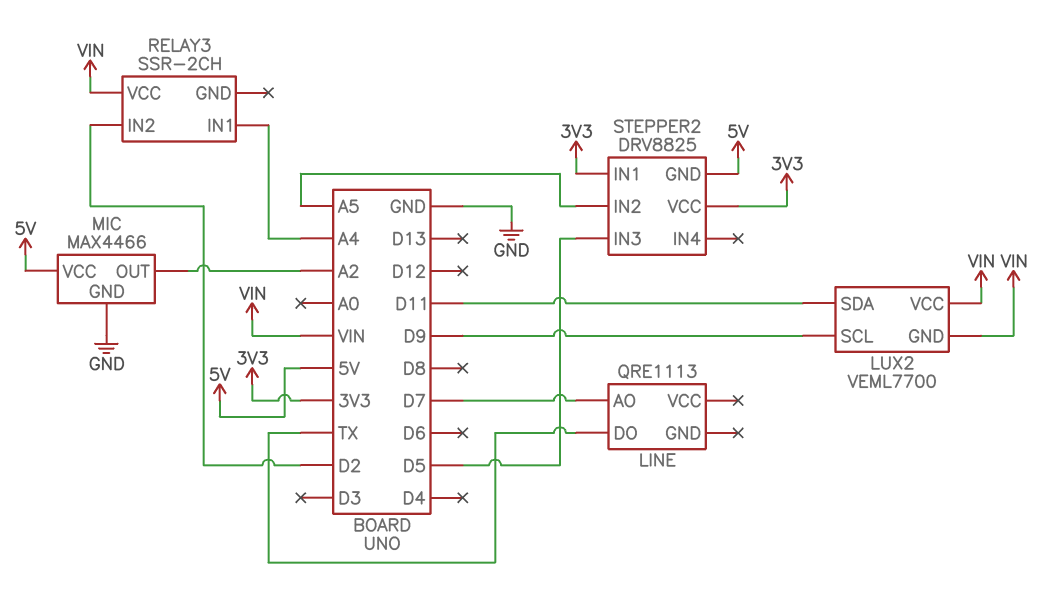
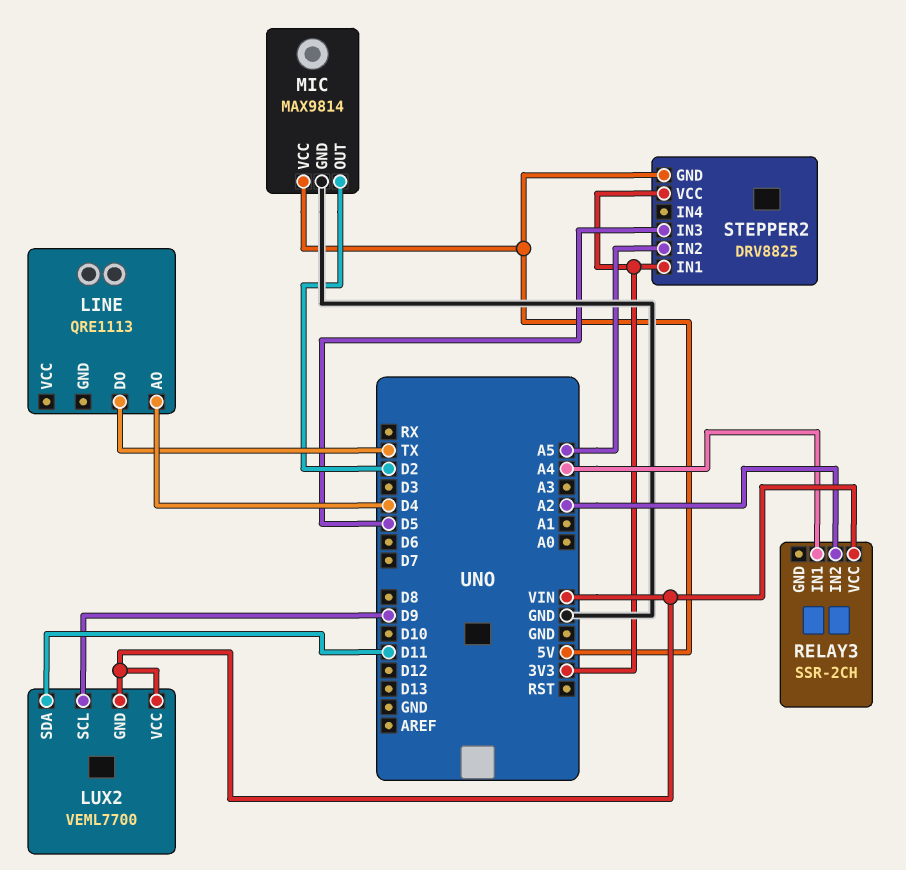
LINE pin AO: D7 -> D4
MIC: MAX4466 -> MAX9814
MIC pin OUT: A2 -> D2
RELAY3 pin IN2: D2 -> A2

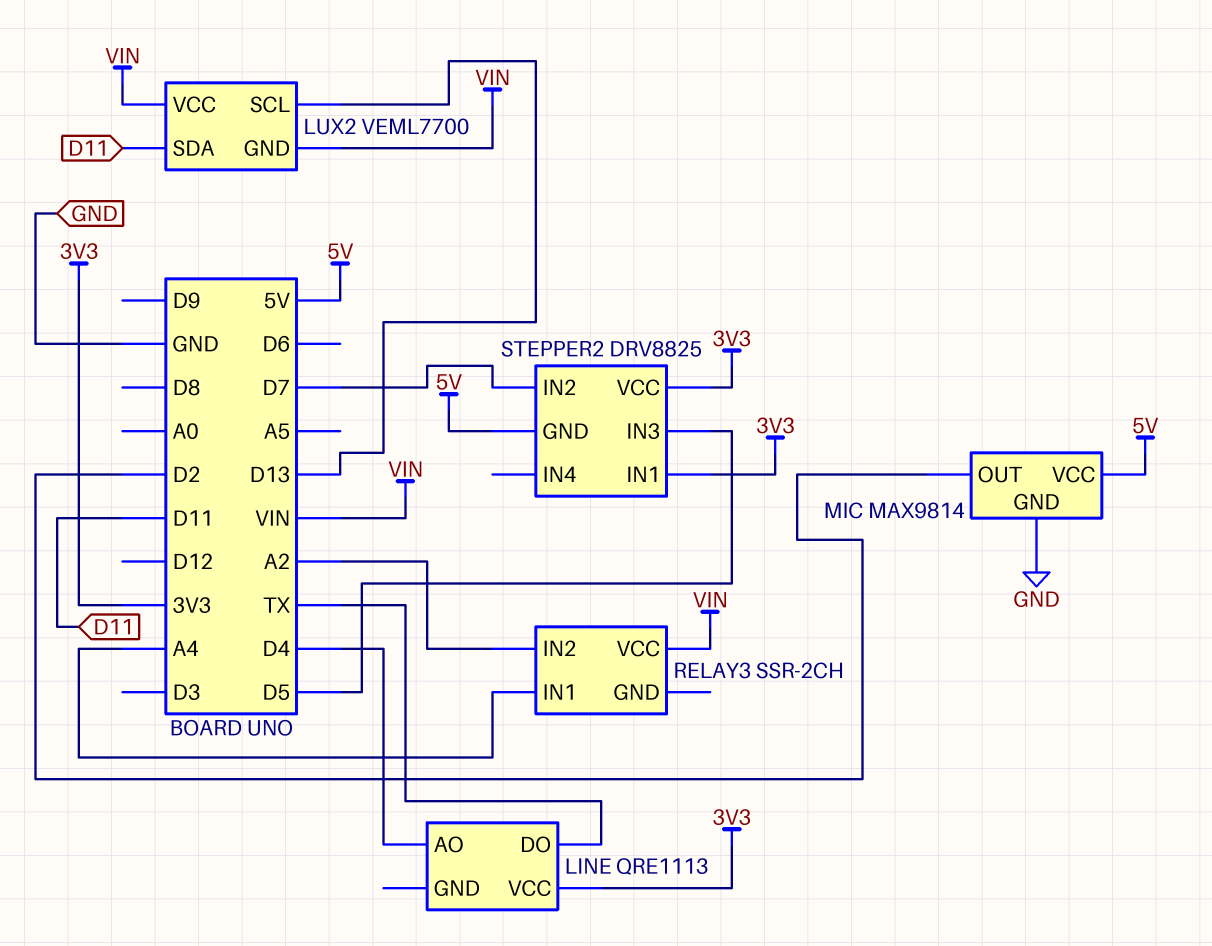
LINE pin VCC: none -> 3V3
LUX2 pin SCL: D9 -> D13
STEPPER2 pin IN2: A5 -> D7

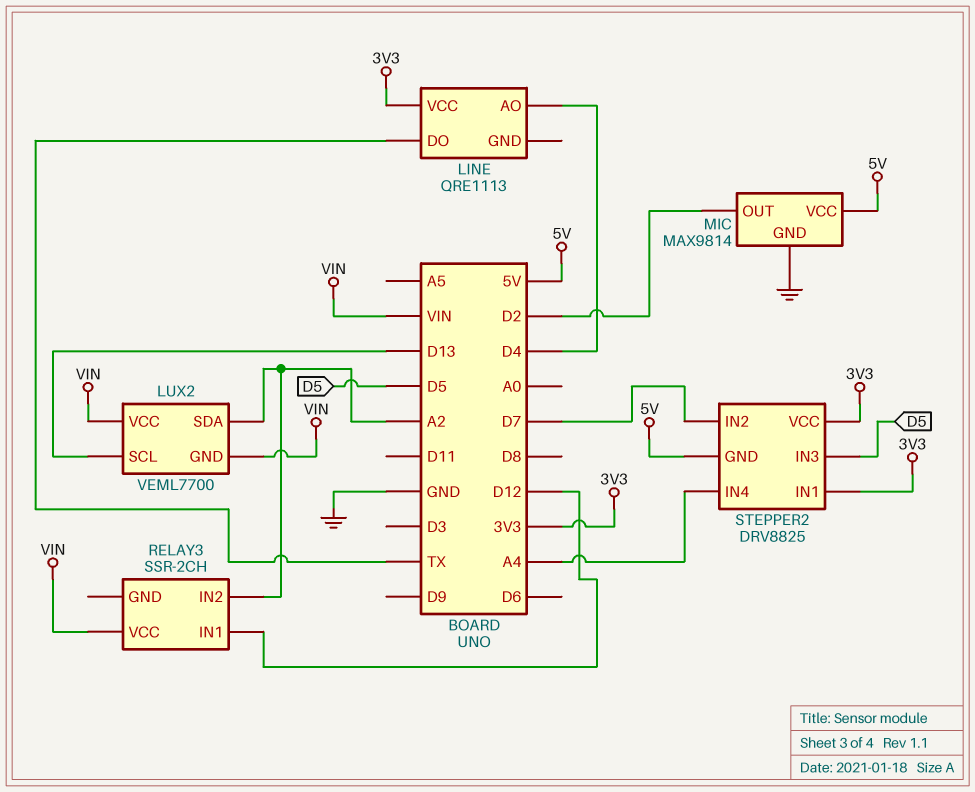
LUX2 pin SDA: D11 -> A2
RELAY3 pin IN1: A4 -> D12
STEPPER2 pin IN4: none -> A4

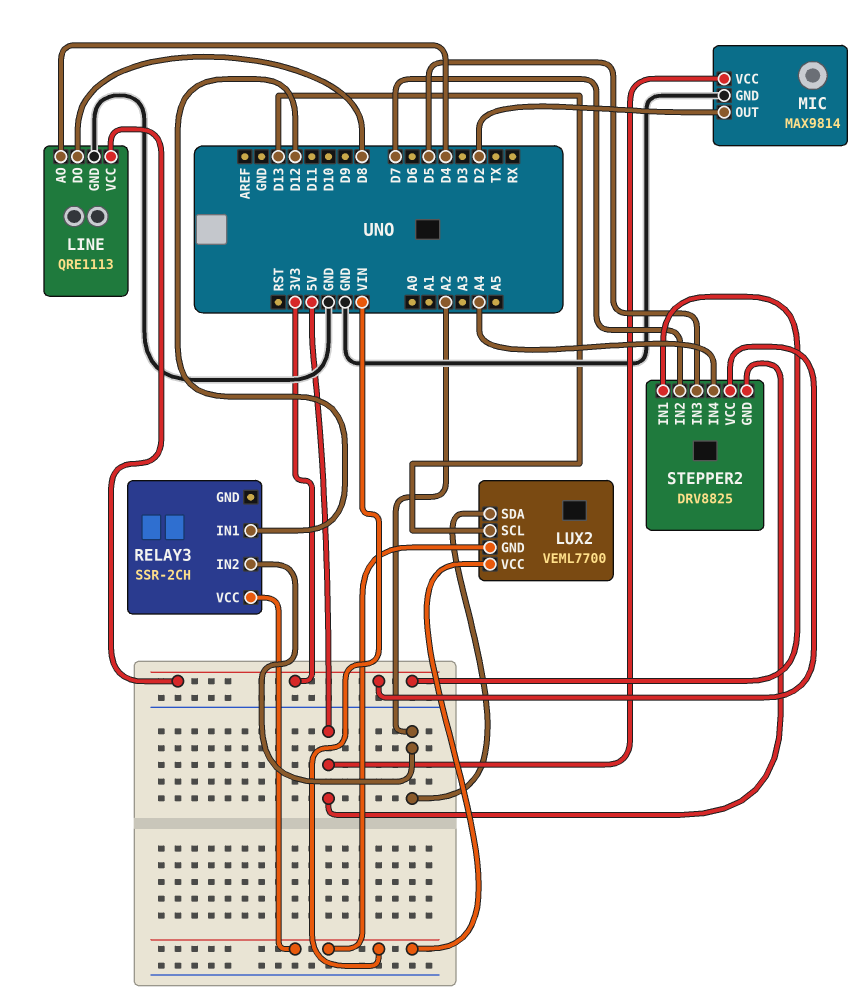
LINE pin DO: TX -> D8
LINE pin GND: none -> GND

